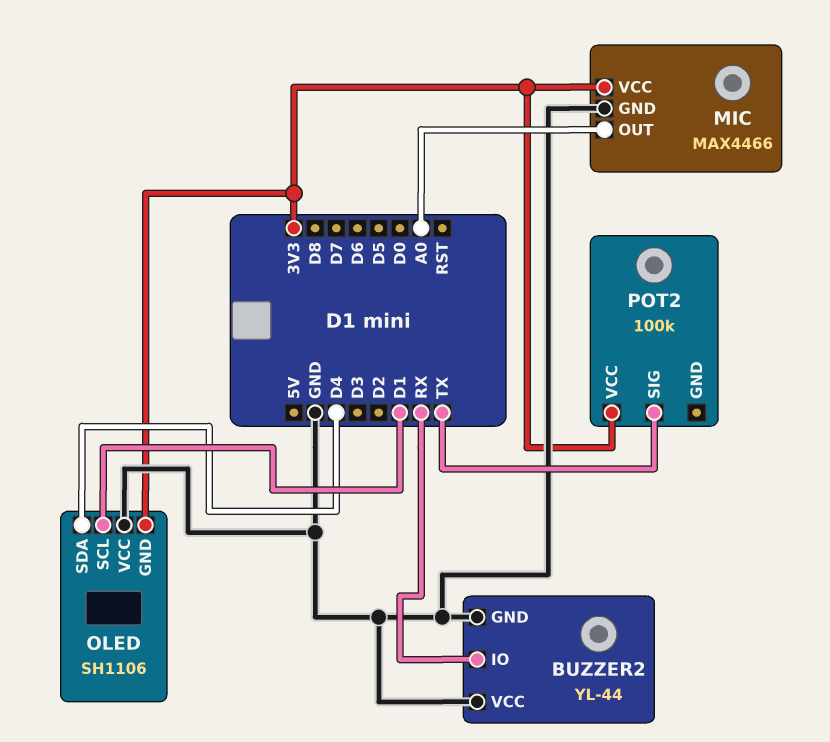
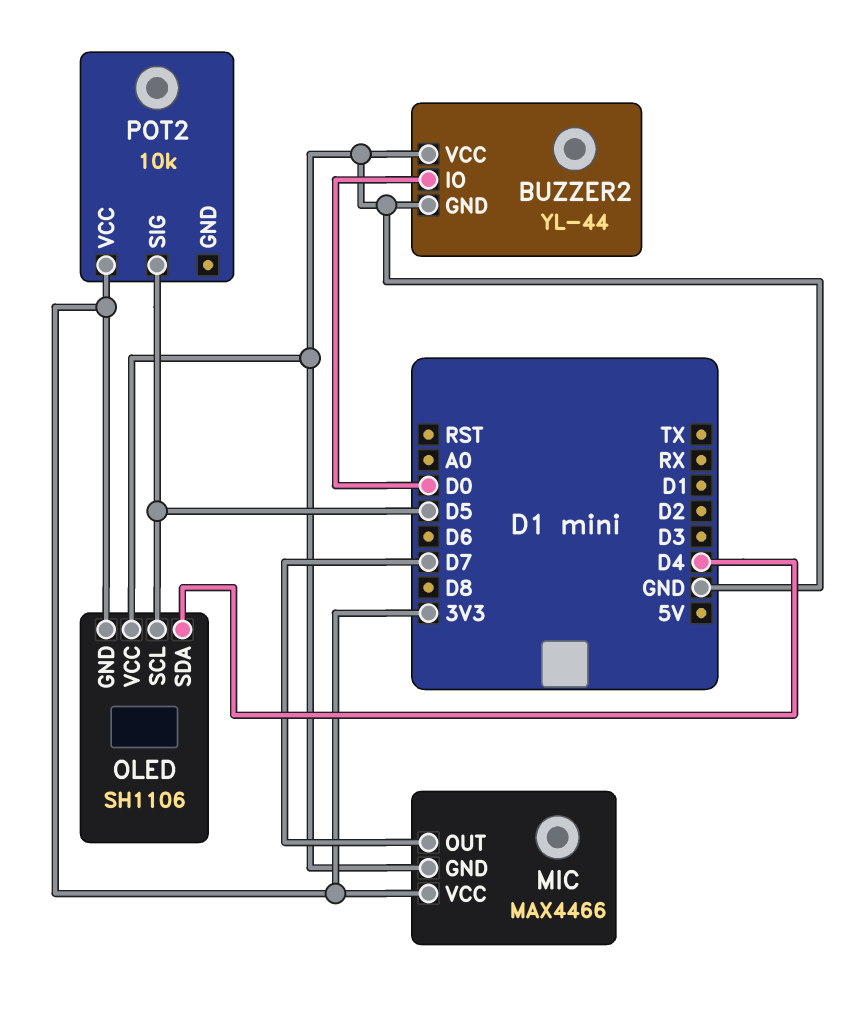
BUZZER2 pin IO: RX -> D0
MIC pin OUT: A0 -> D7
OLED pin SCL: D1 -> D5
POT2: 100k -> 10k
POT2 pin SIG: TX -> D5

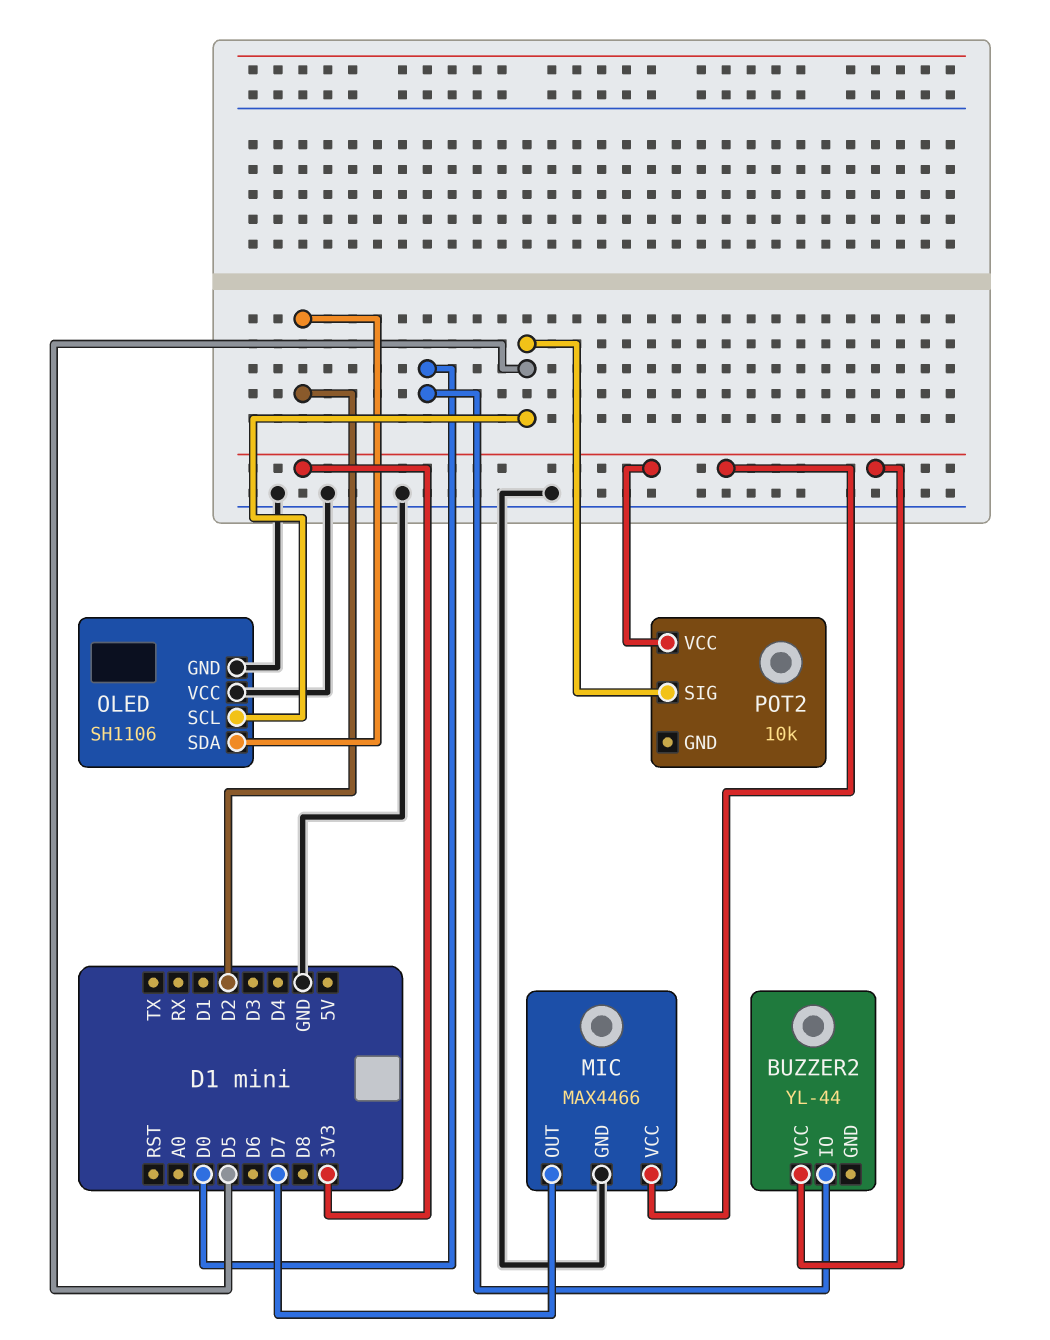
BUZZER2 pin GND: GND -> none
BUZZER2 pin VCC: GND -> 3V3
OLED pin GND: 3V3 -> GND
OLED pin SDA: D4 -> D2

